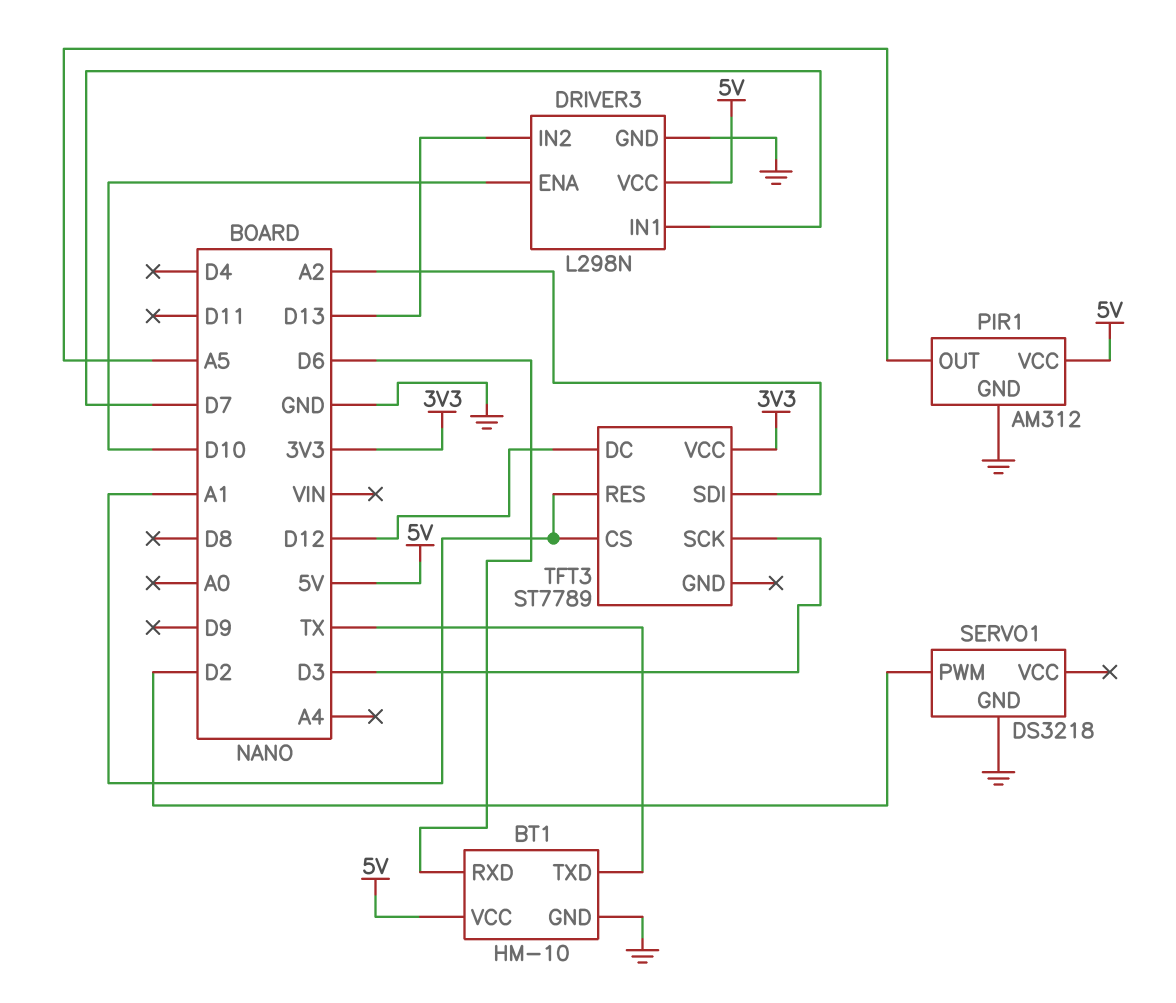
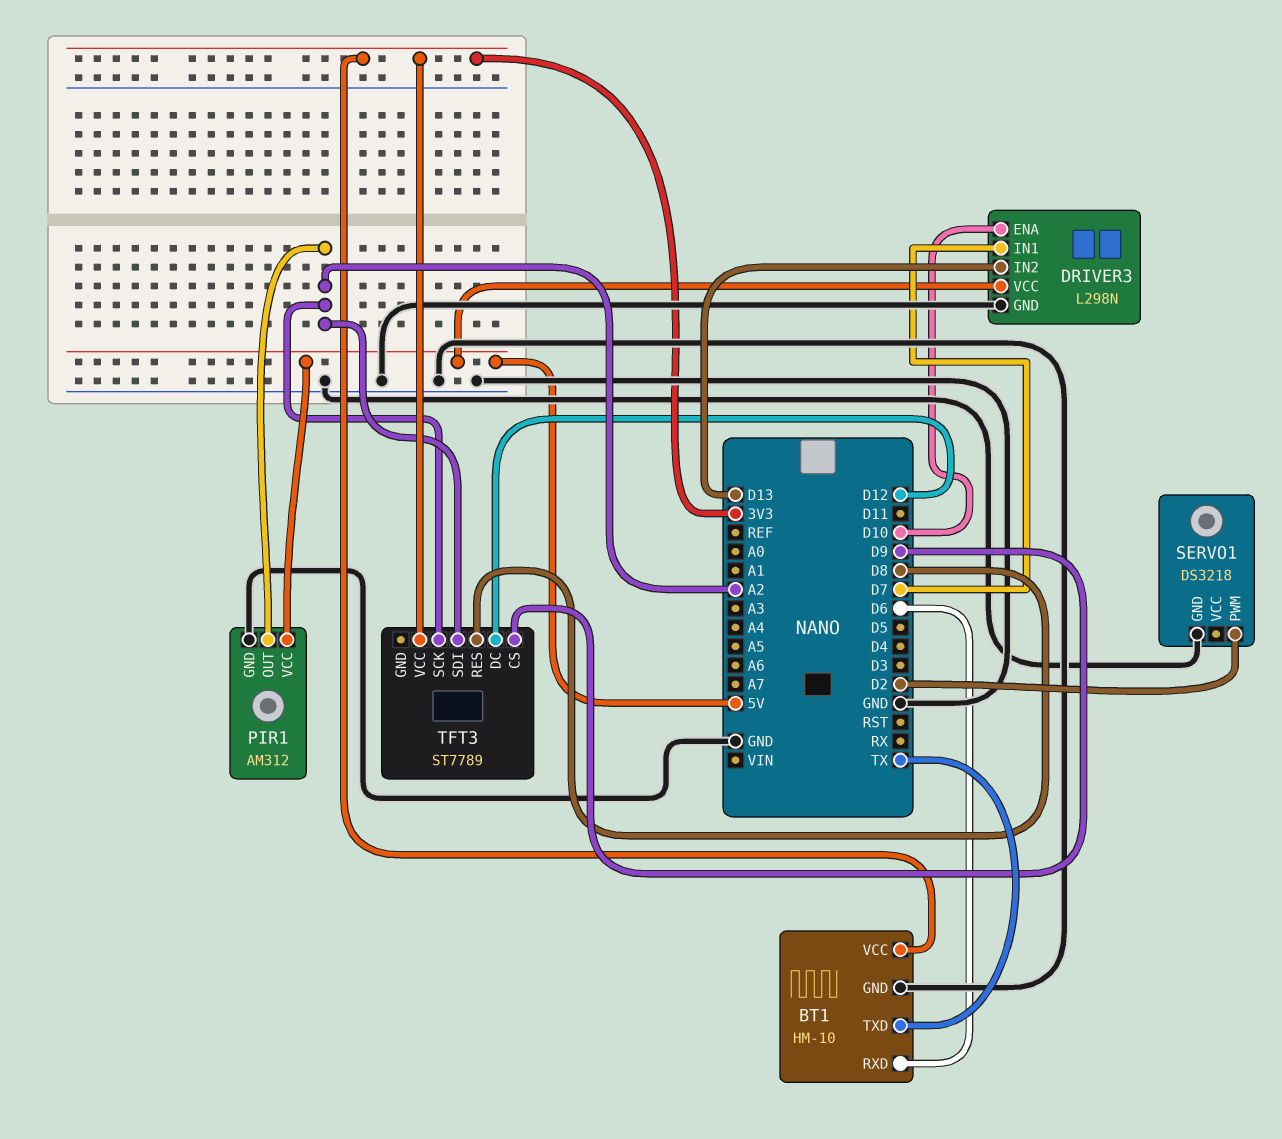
BT1 pin VCC: 5V -> 3V3
PIR1 pin OUT: A5 -> A2
TFT3 pin CS: A1 -> D9
TFT3 pin RES: A1 -> D8
TFT3 pin SCK: D3 -> A2

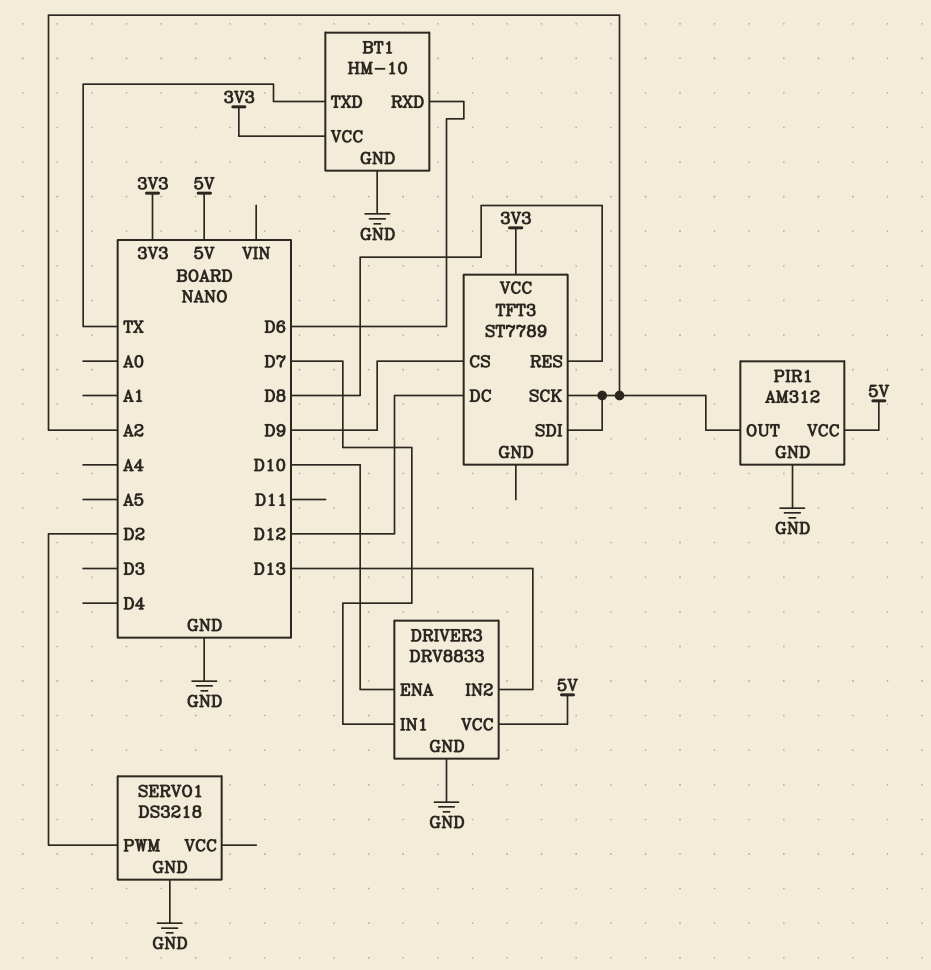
DRIVER3: L298N -> DRV8833

